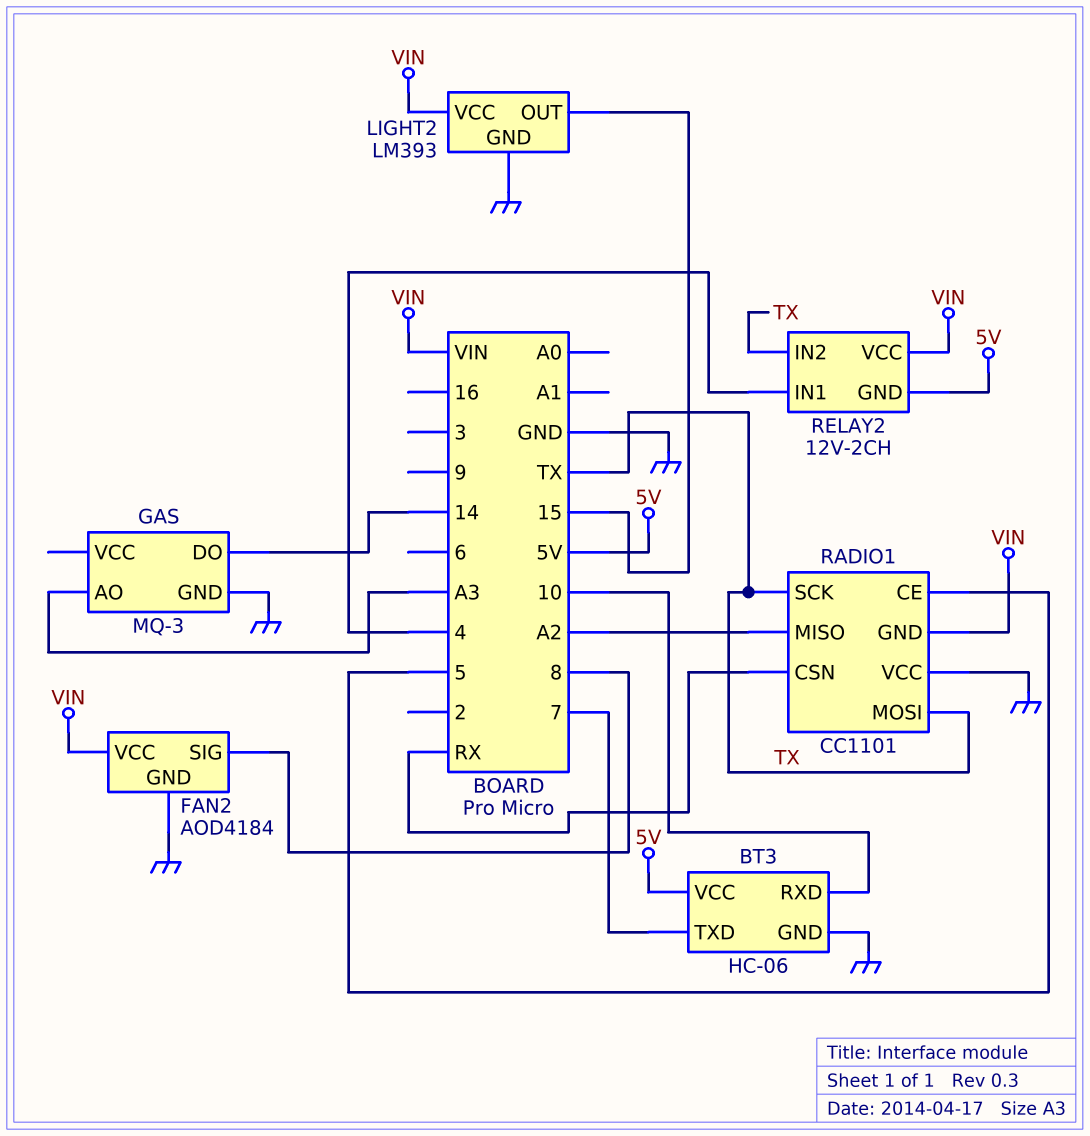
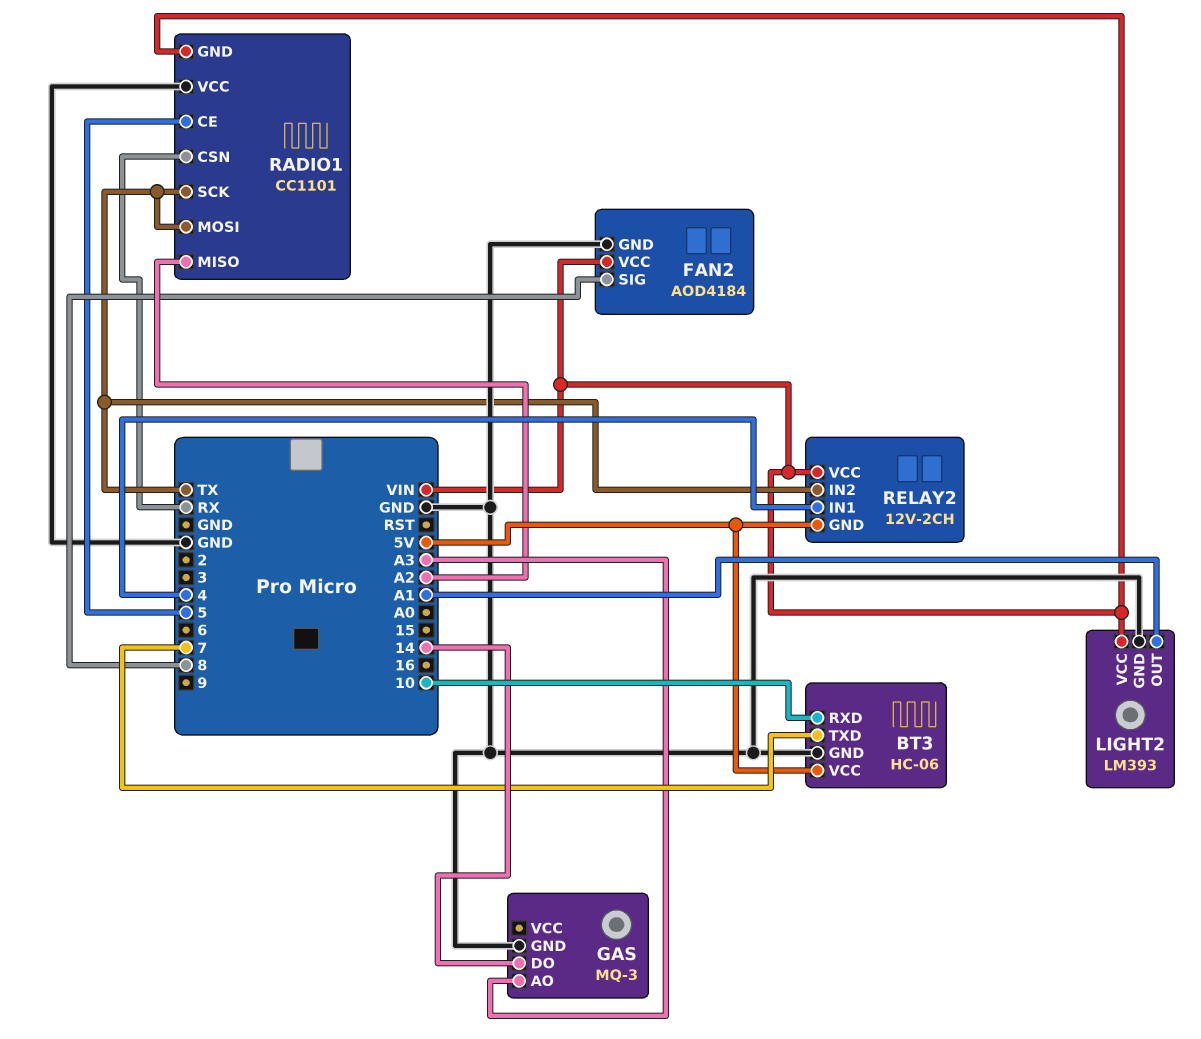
LIGHT2 pin OUT: 15 -> A1

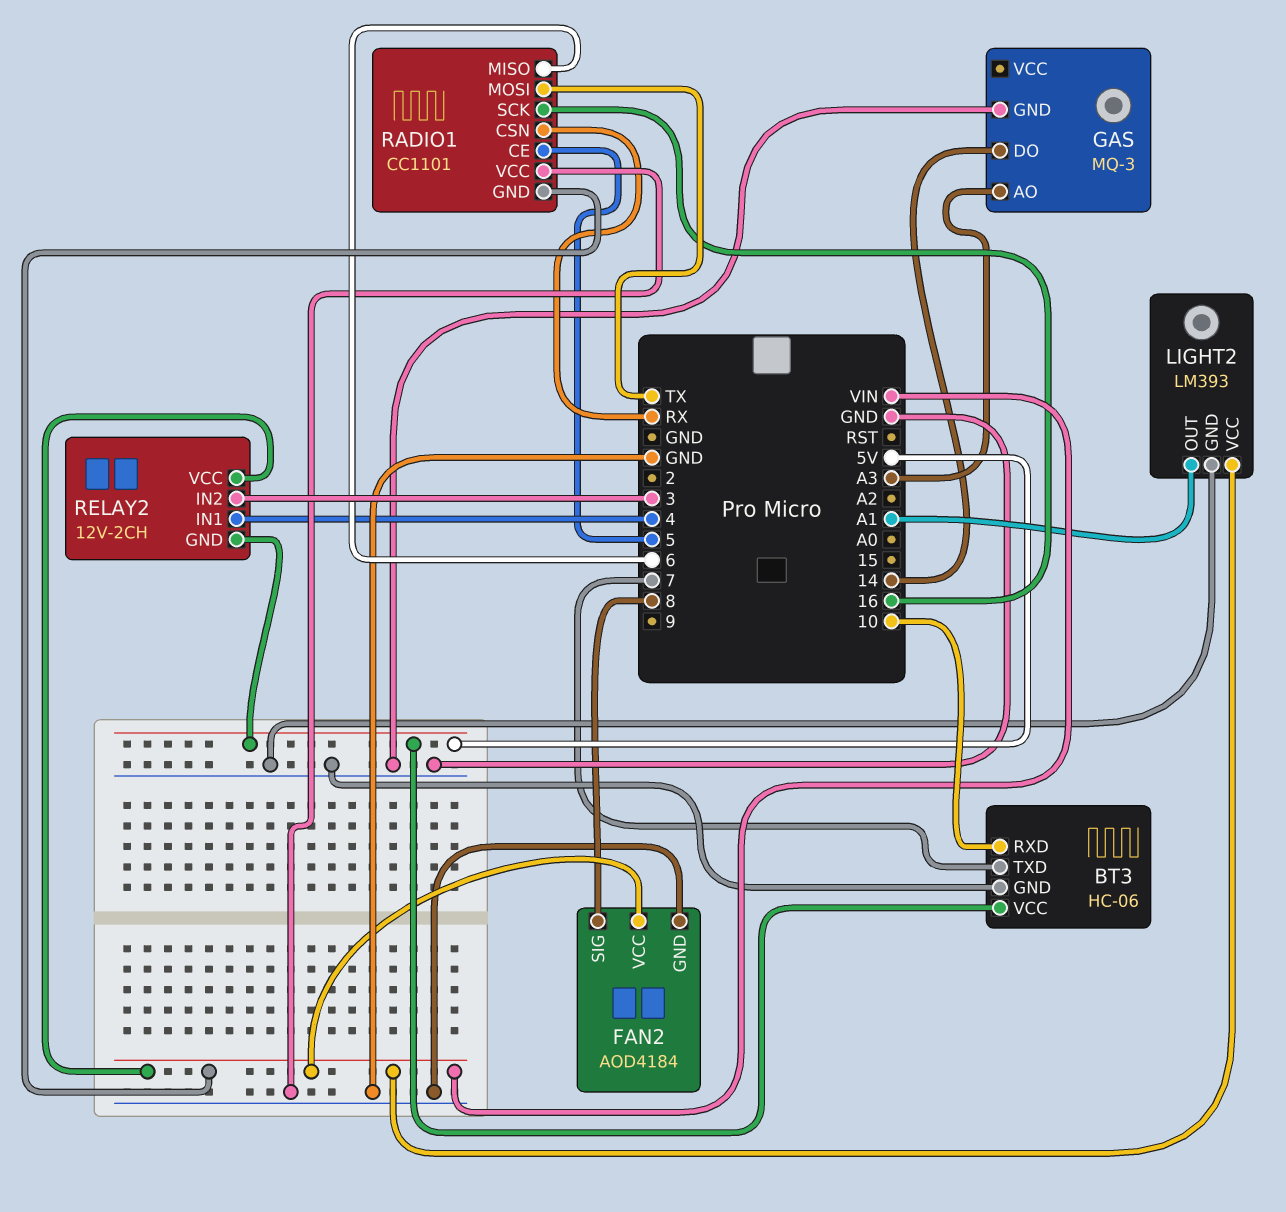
RADIO1 pin MISO: A2 -> 6
RADIO1 pin SCK: TX -> 16
RELAY2 pin IN2: TX -> 3

